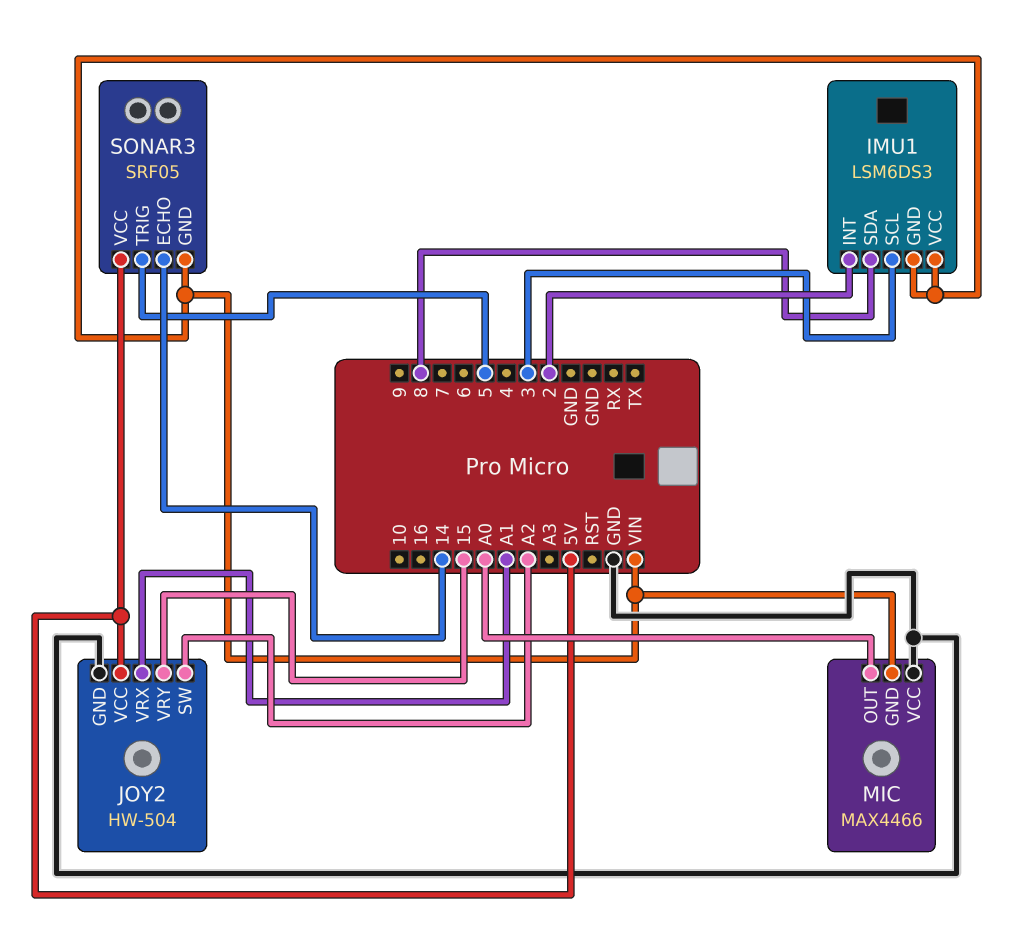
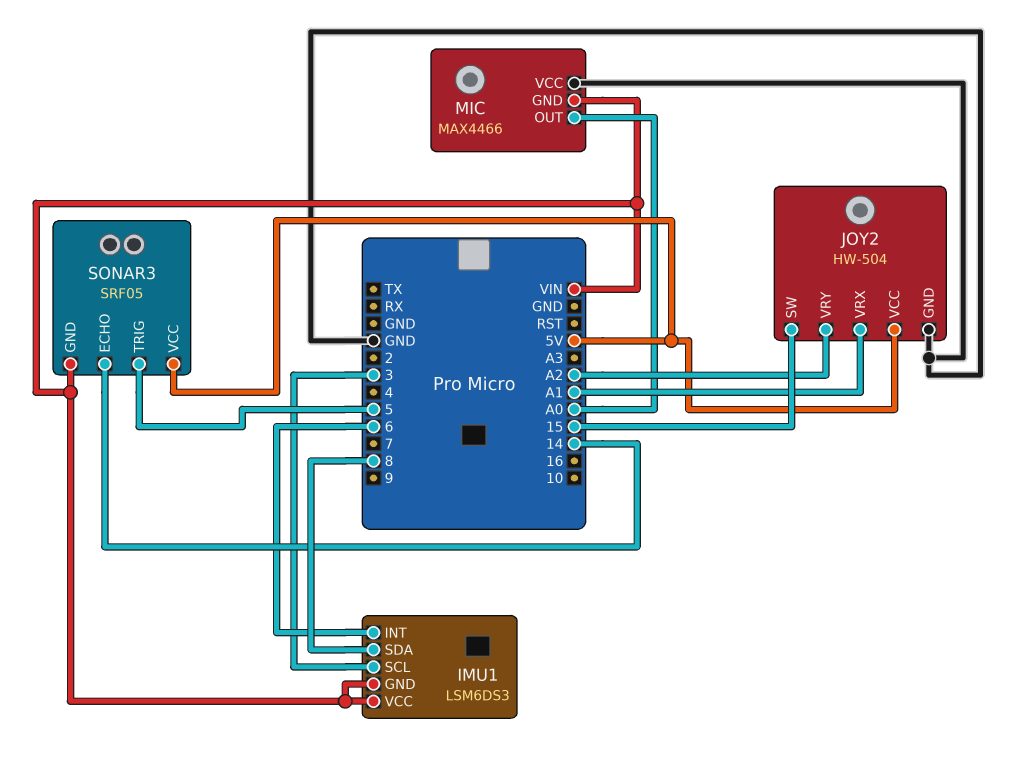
IMU1 pin INT: 2 -> 6
JOY2 pin SW: A2 -> 15
JOY2 pin VRY: 15 -> A2

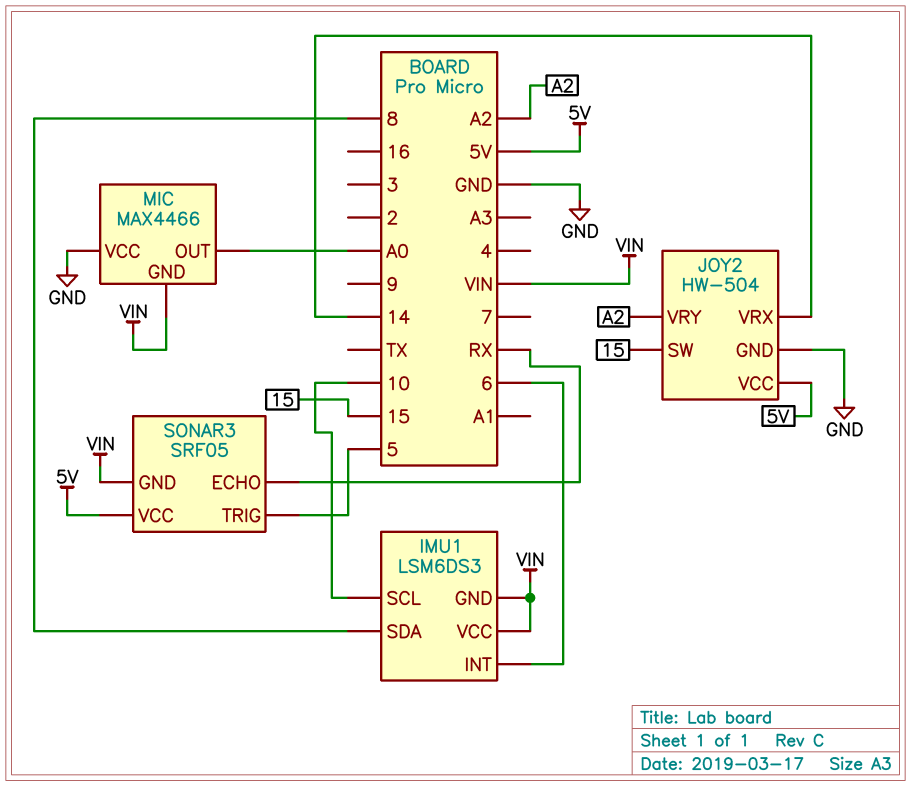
IMU1 pin SCL: 3 -> 10
JOY2 pin VRX: A1 -> 14
SONAR3 pin ECHO: 14 -> RX

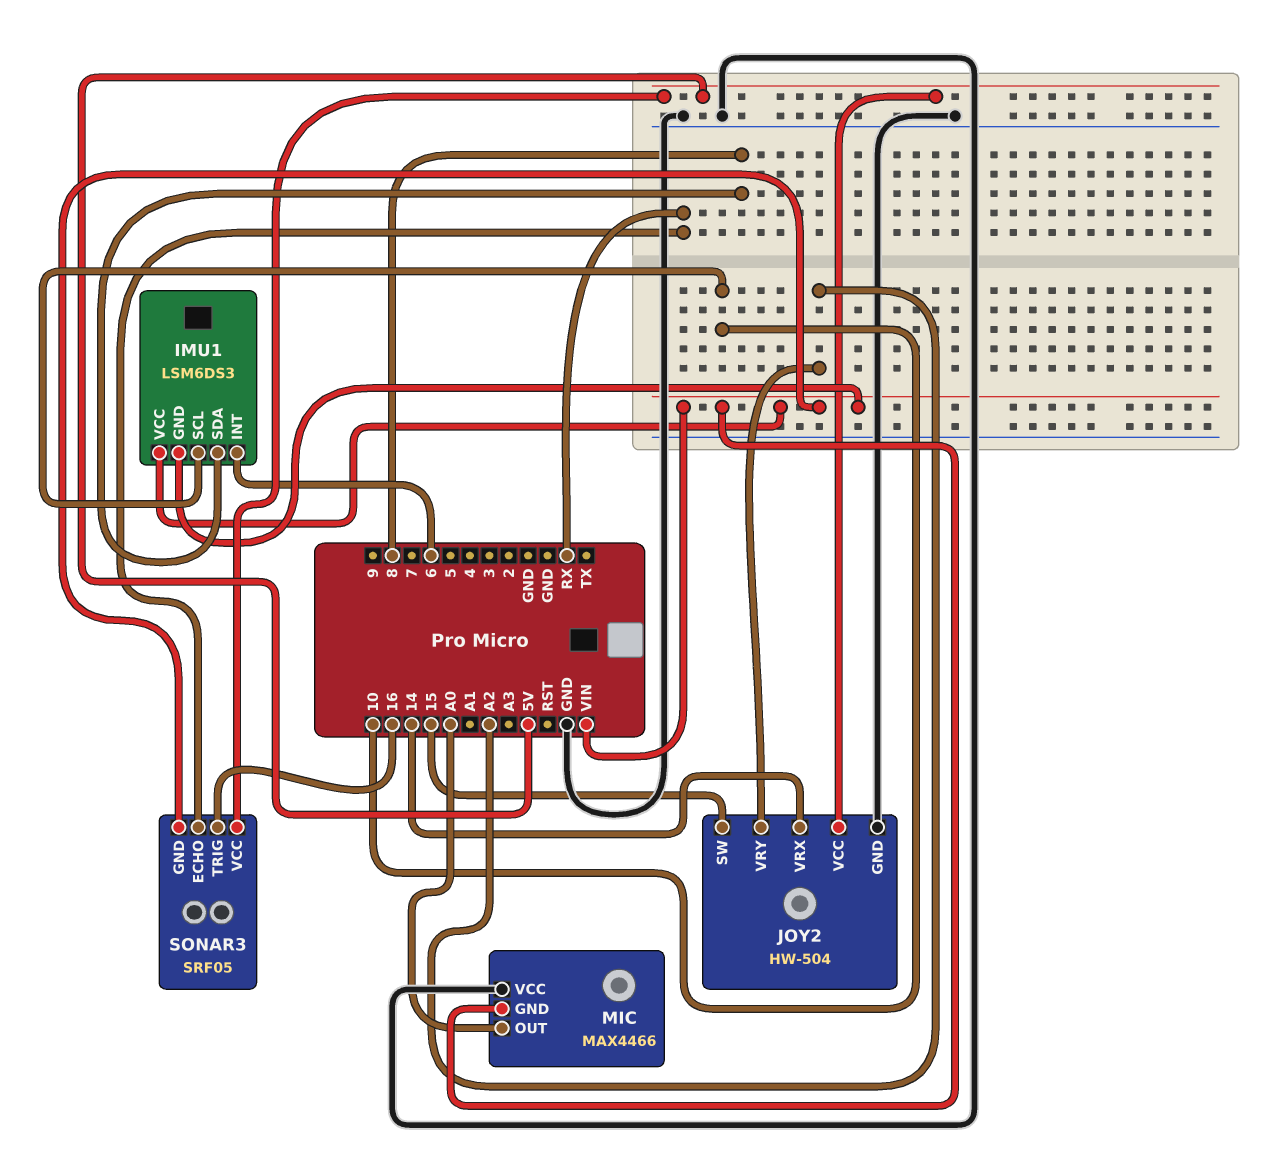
SONAR3 pin TRIG: 5 -> 16

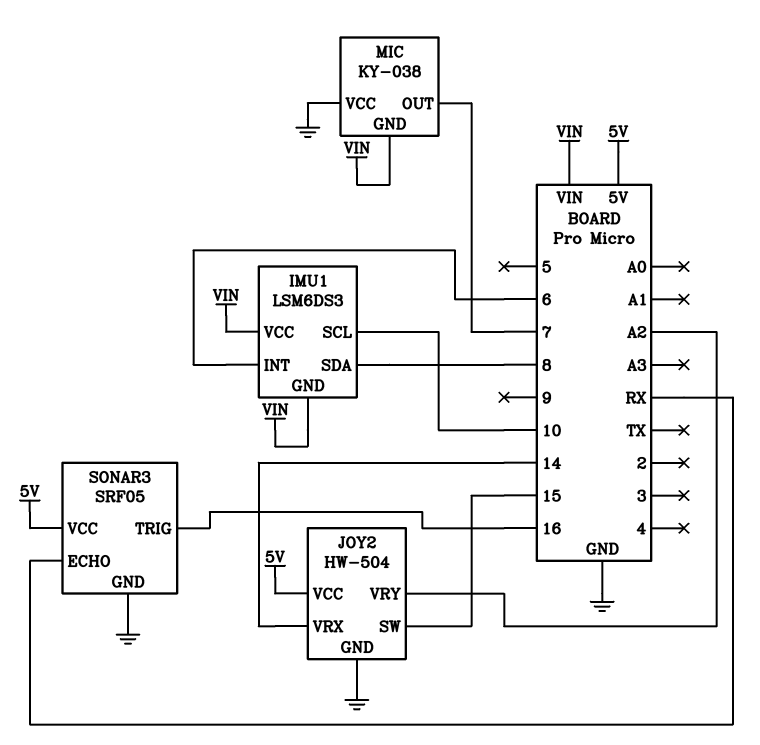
MIC: MAX4466 -> KY-038
MIC pin OUT: A0 -> 7
SONAR3 pin GND: VIN -> GND

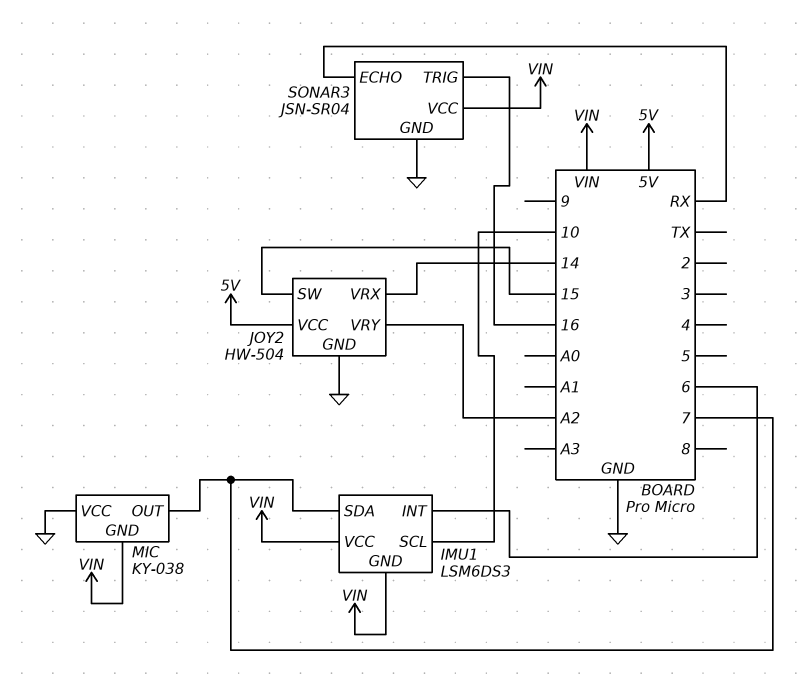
IMU1 pin SDA: 8 -> 7
SONAR3: SRF05 -> JSN-SR04
SONAR3 pin VCC: 5V -> VIN

